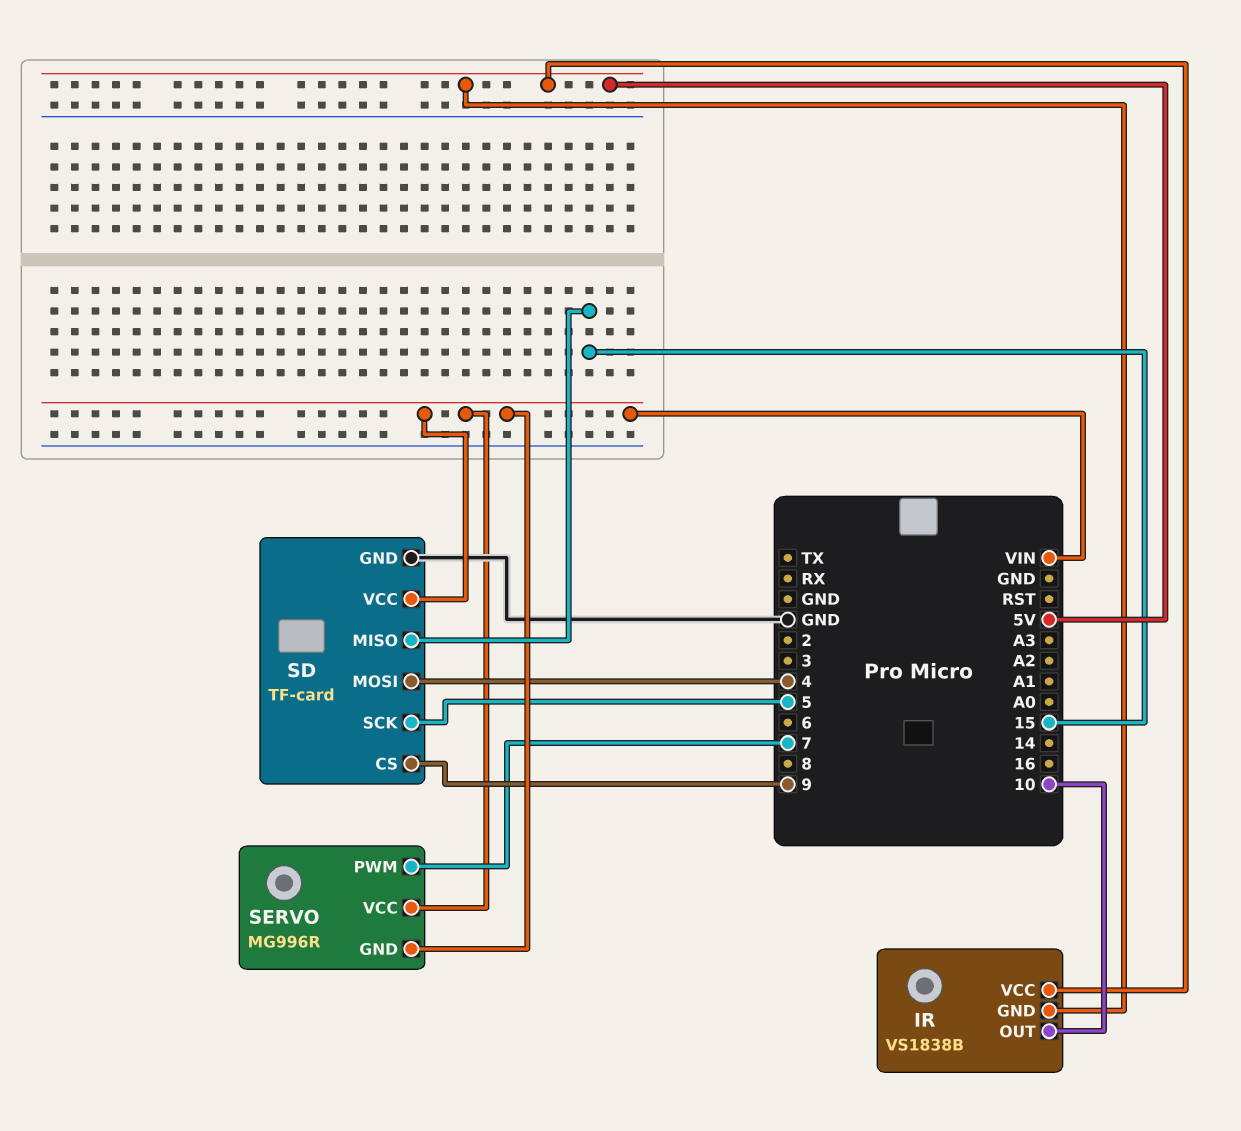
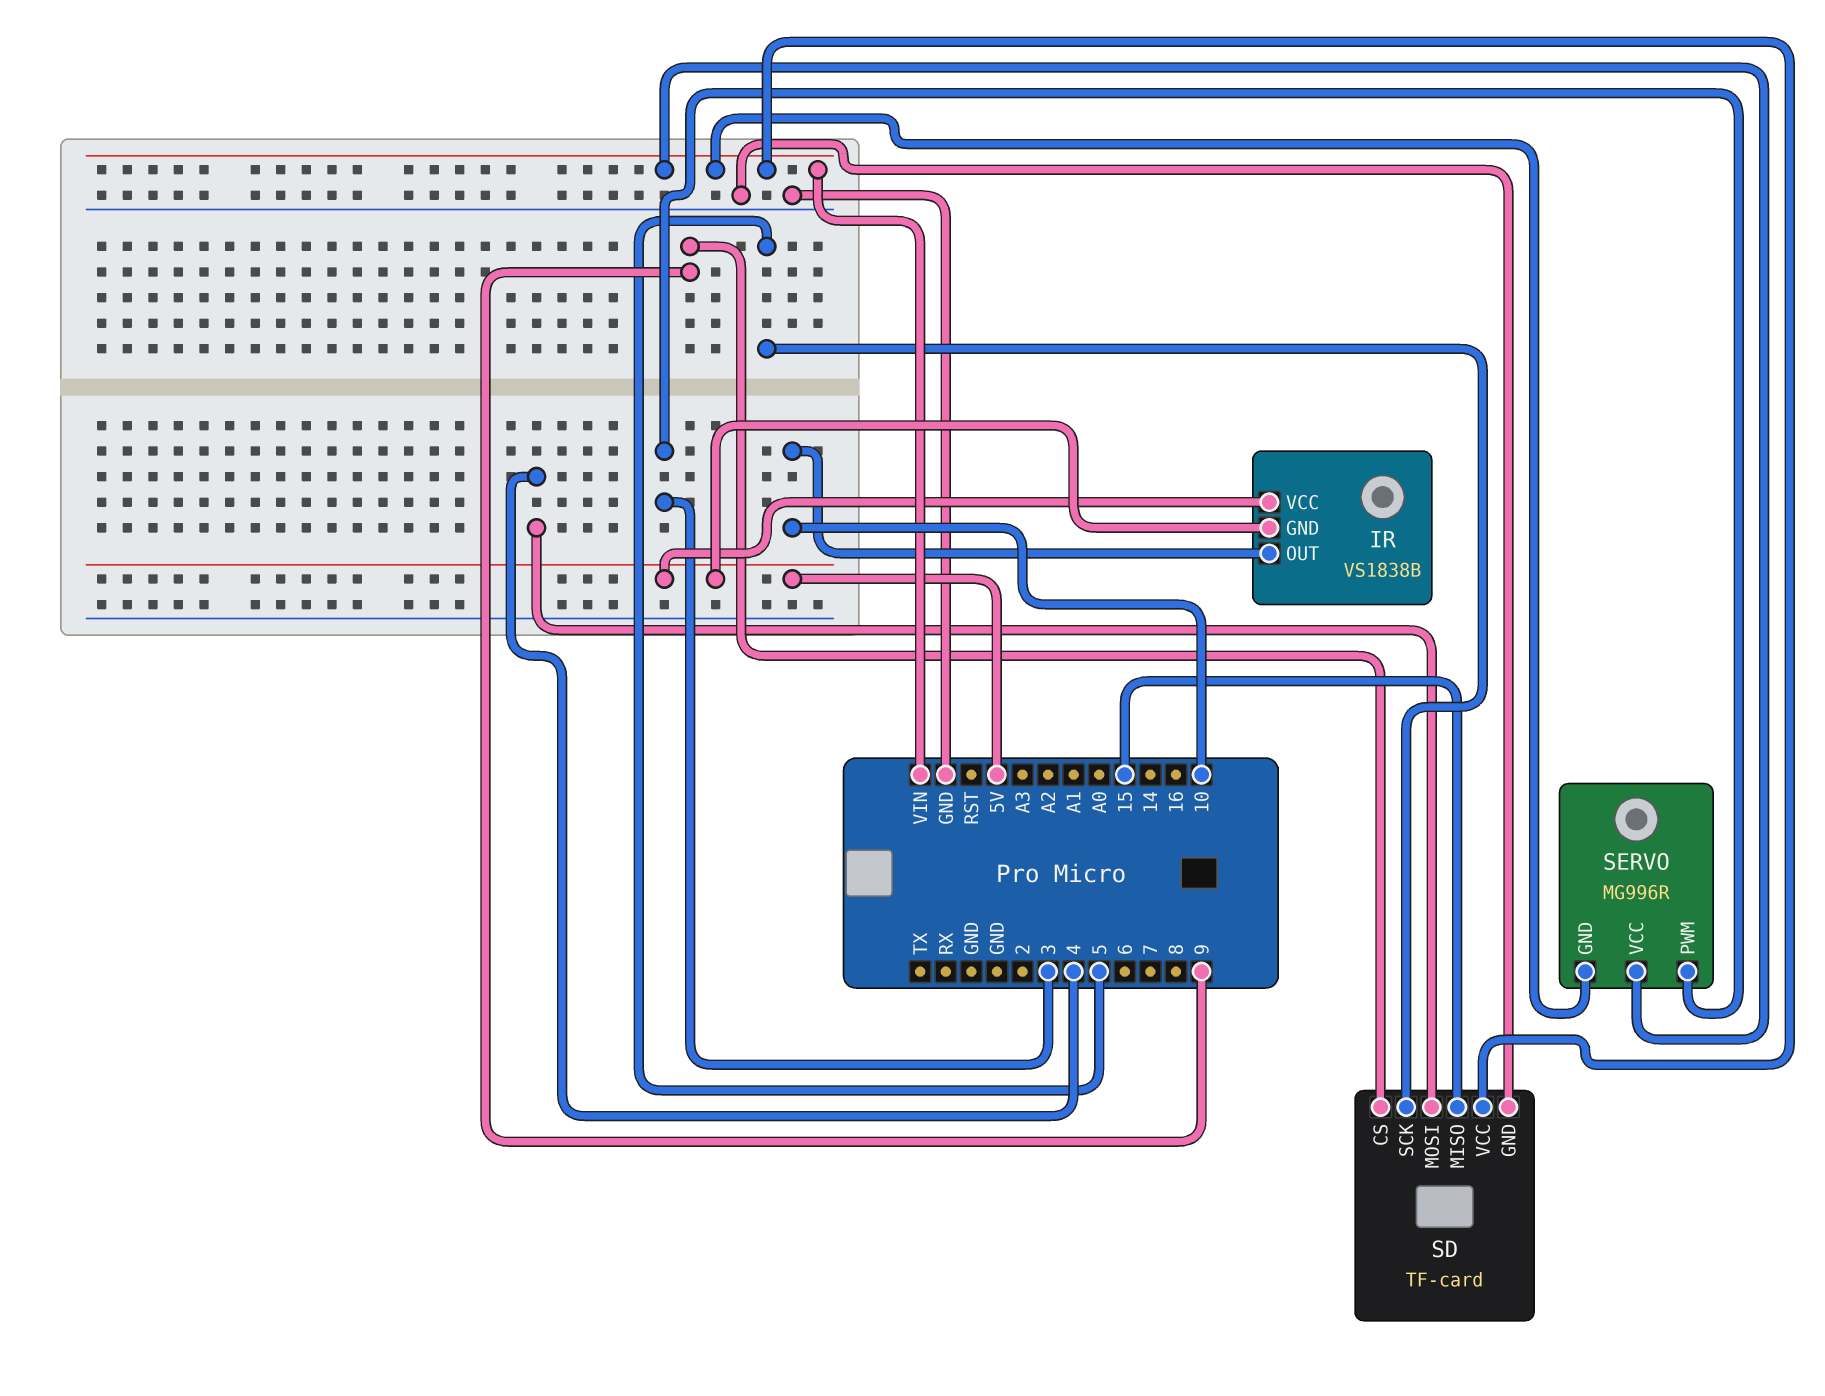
SERVO pin PWM: 7 -> 3

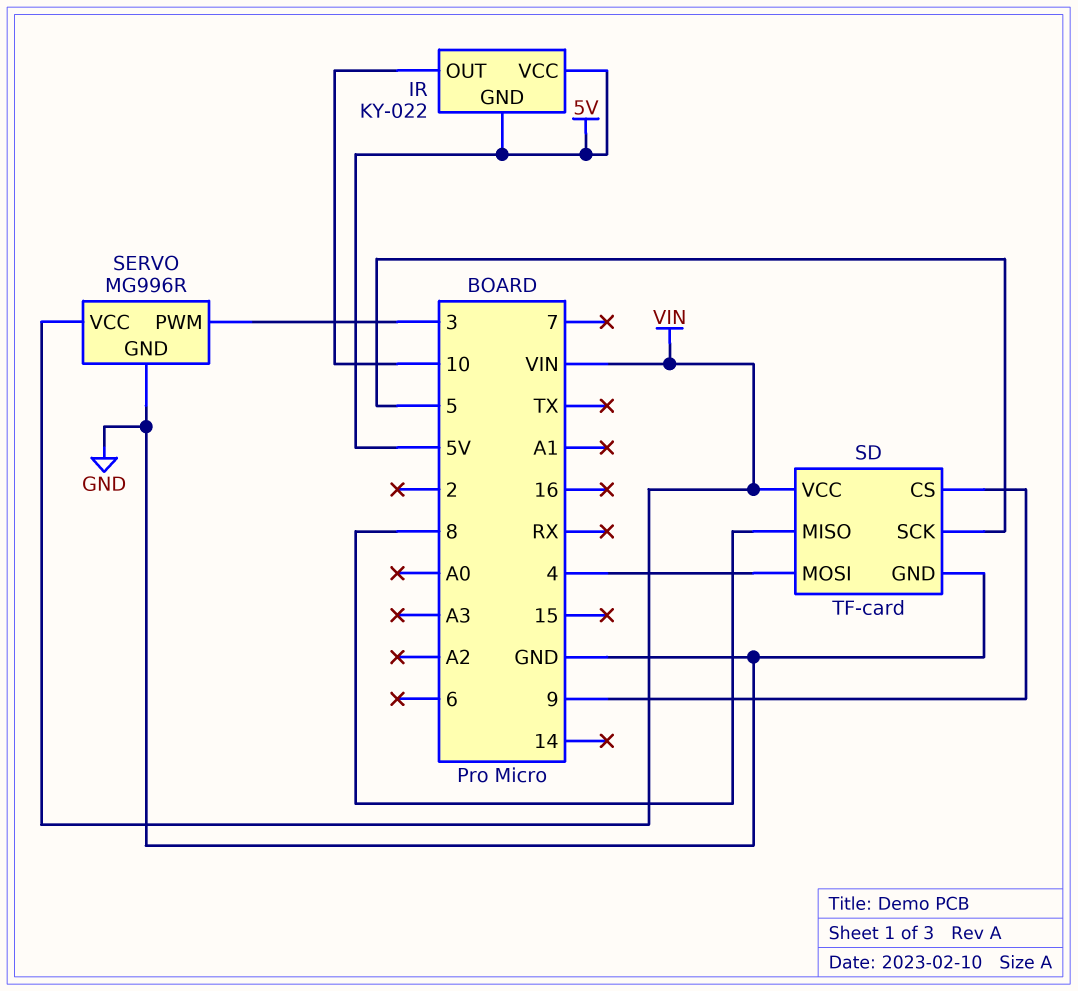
IR: VS1838B -> KY-022
SD pin MISO: 15 -> 8
SERVO pin GND: VIN -> GND

